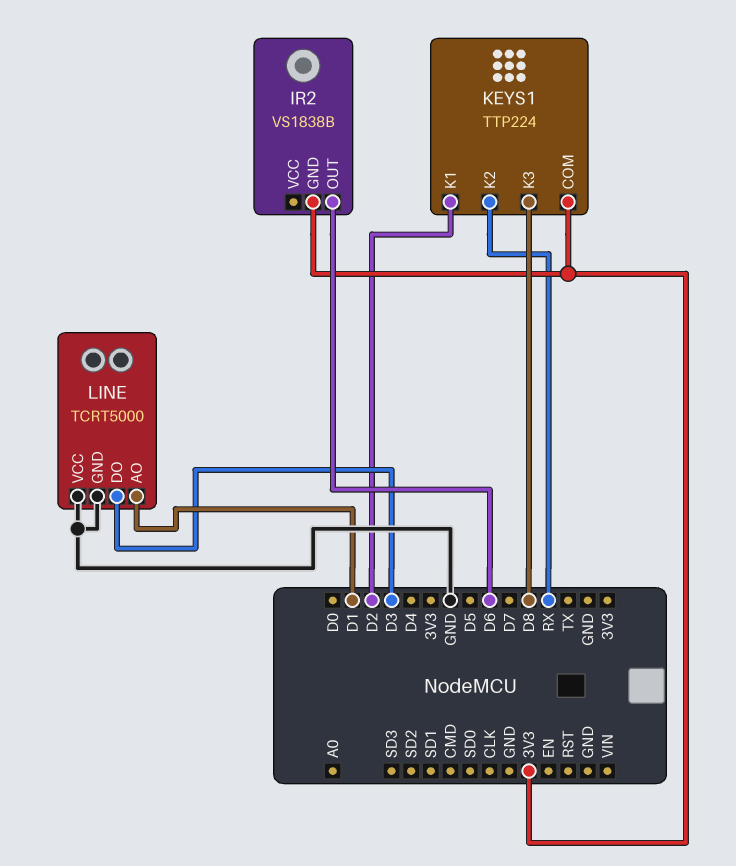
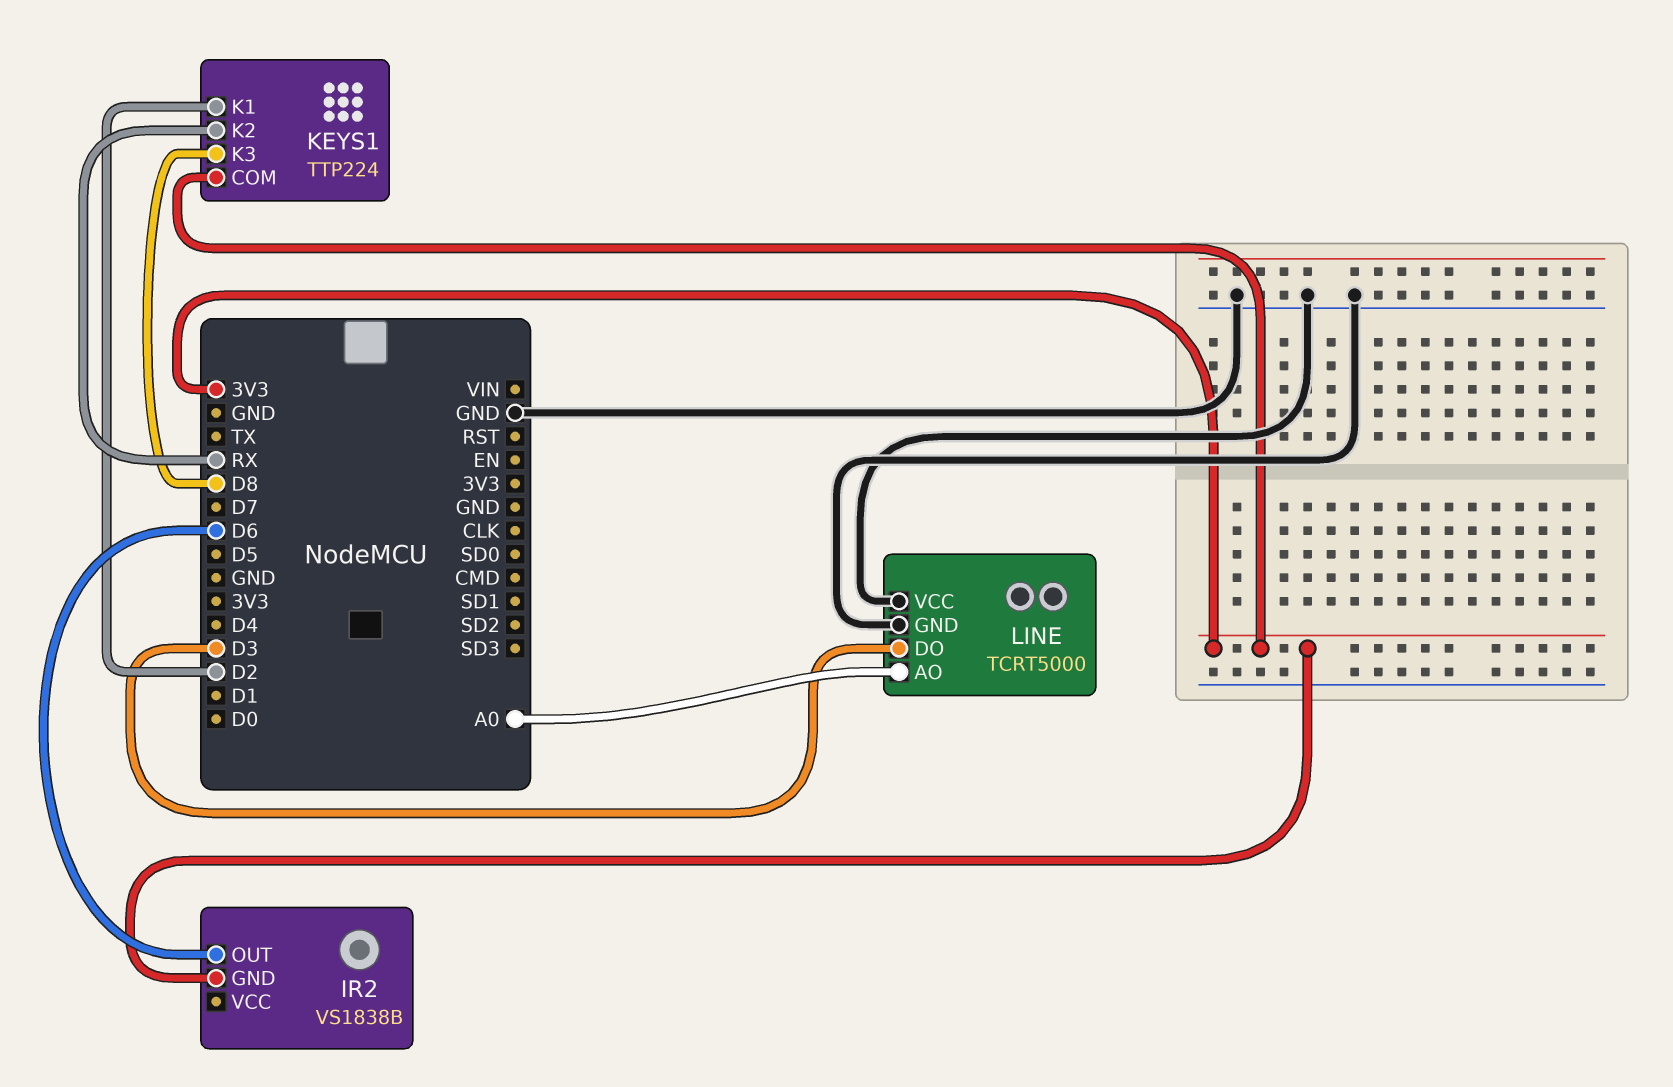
LINE pin AO: D1 -> A0

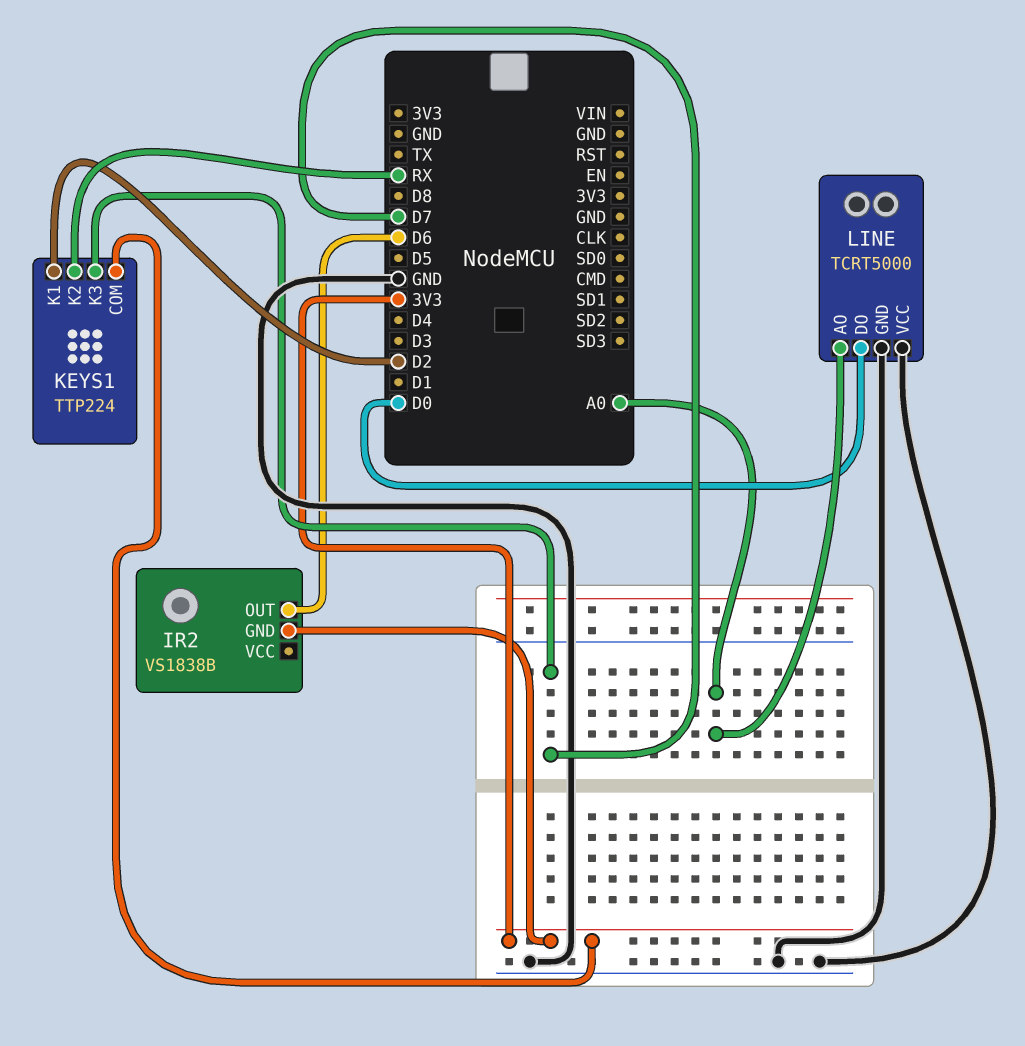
KEYS1 pin K3: D8 -> D7
LINE pin DO: D3 -> D0

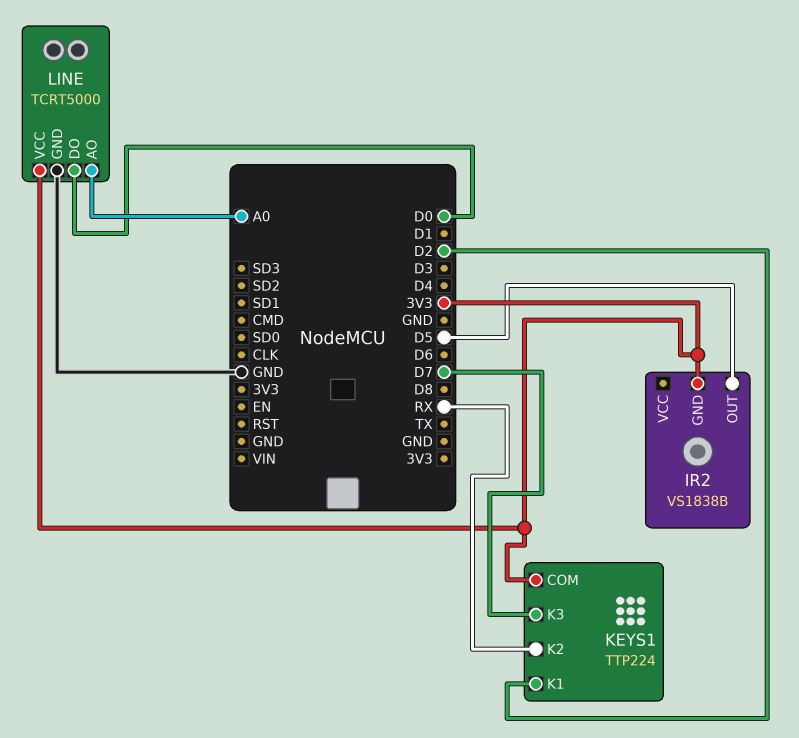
IR2 pin OUT: D6 -> D5
LINE pin VCC: GND -> 3V3

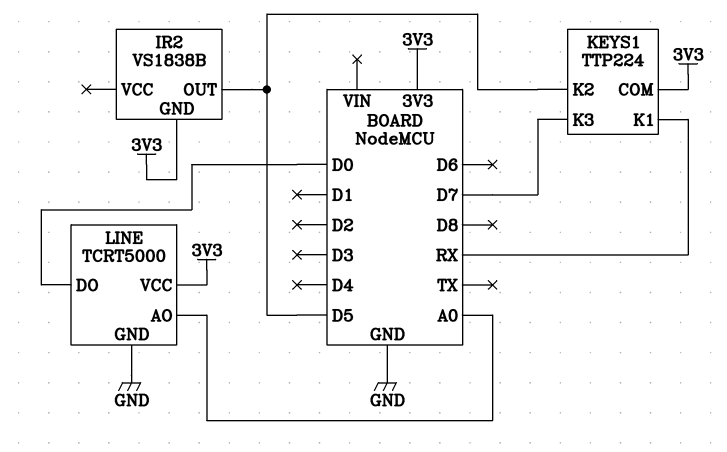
KEYS1 pin K1: D2 -> RX
KEYS1 pin K2: RX -> D5

